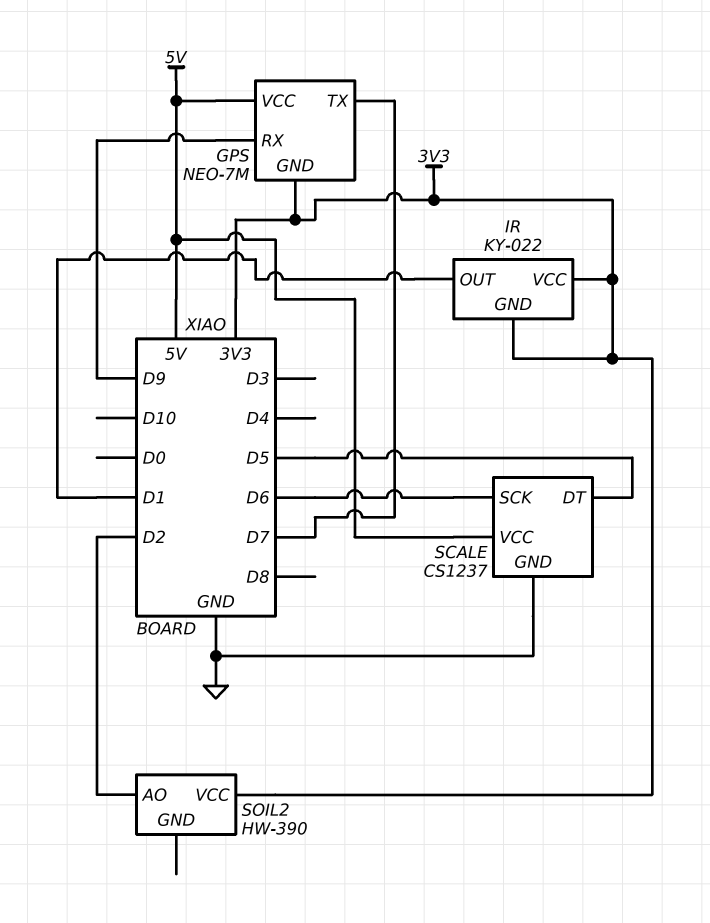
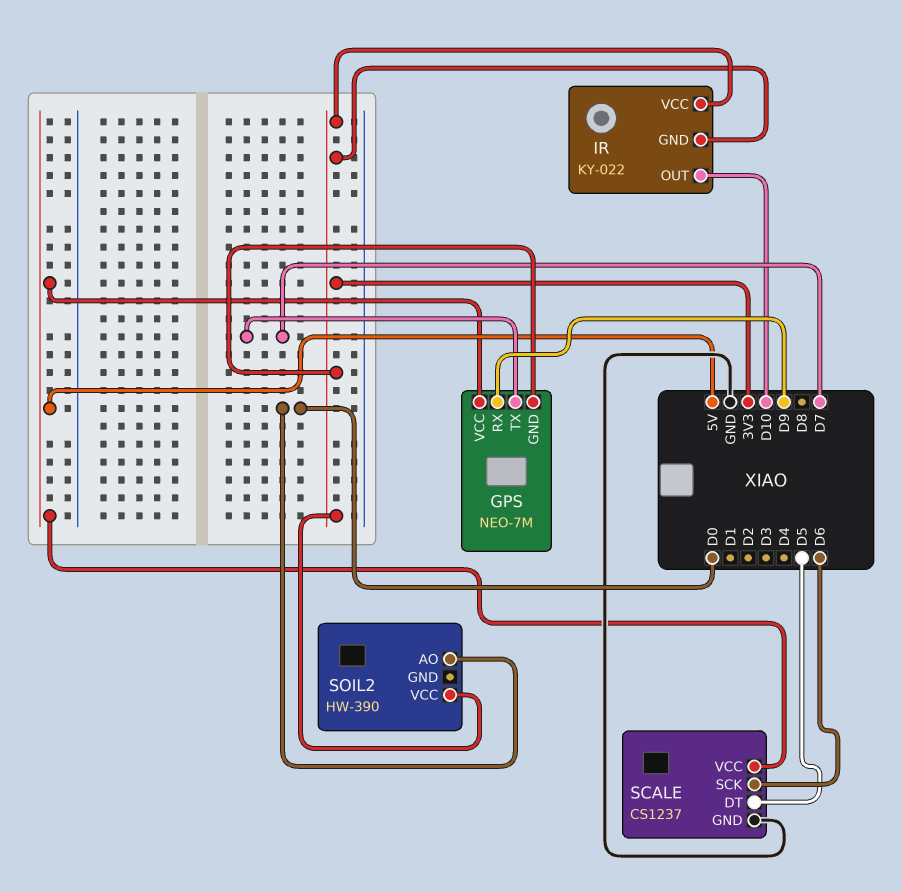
IR pin OUT: D1 -> D10
SOIL2 pin AO: D2 -> D0

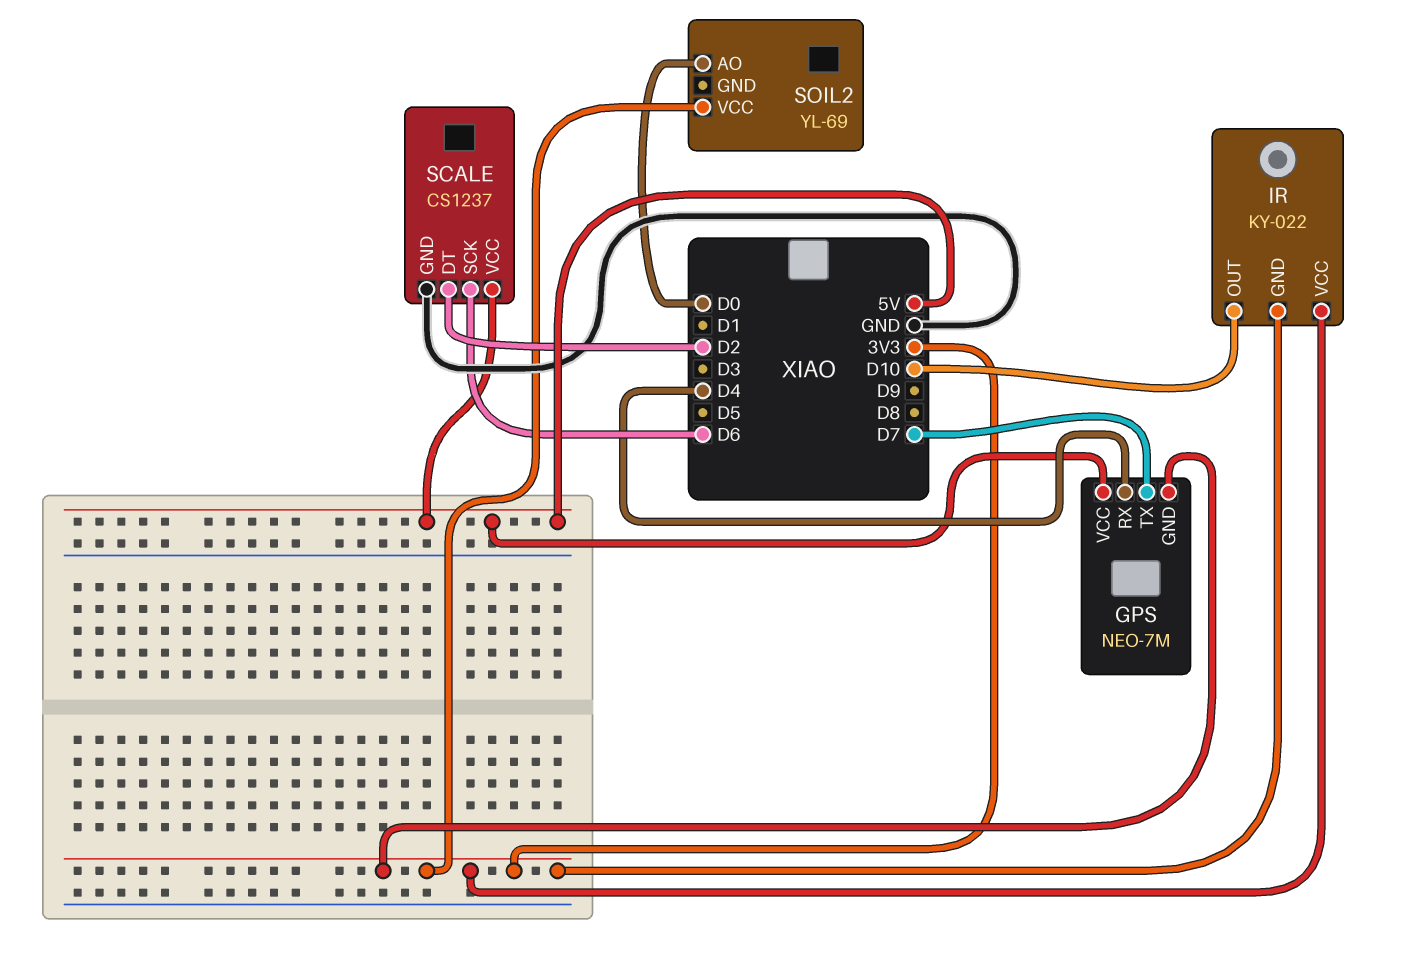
GPS pin RX: D9 -> D4
SCALE pin DT: D5 -> D2
SOIL2: HW-390 -> YL-69

